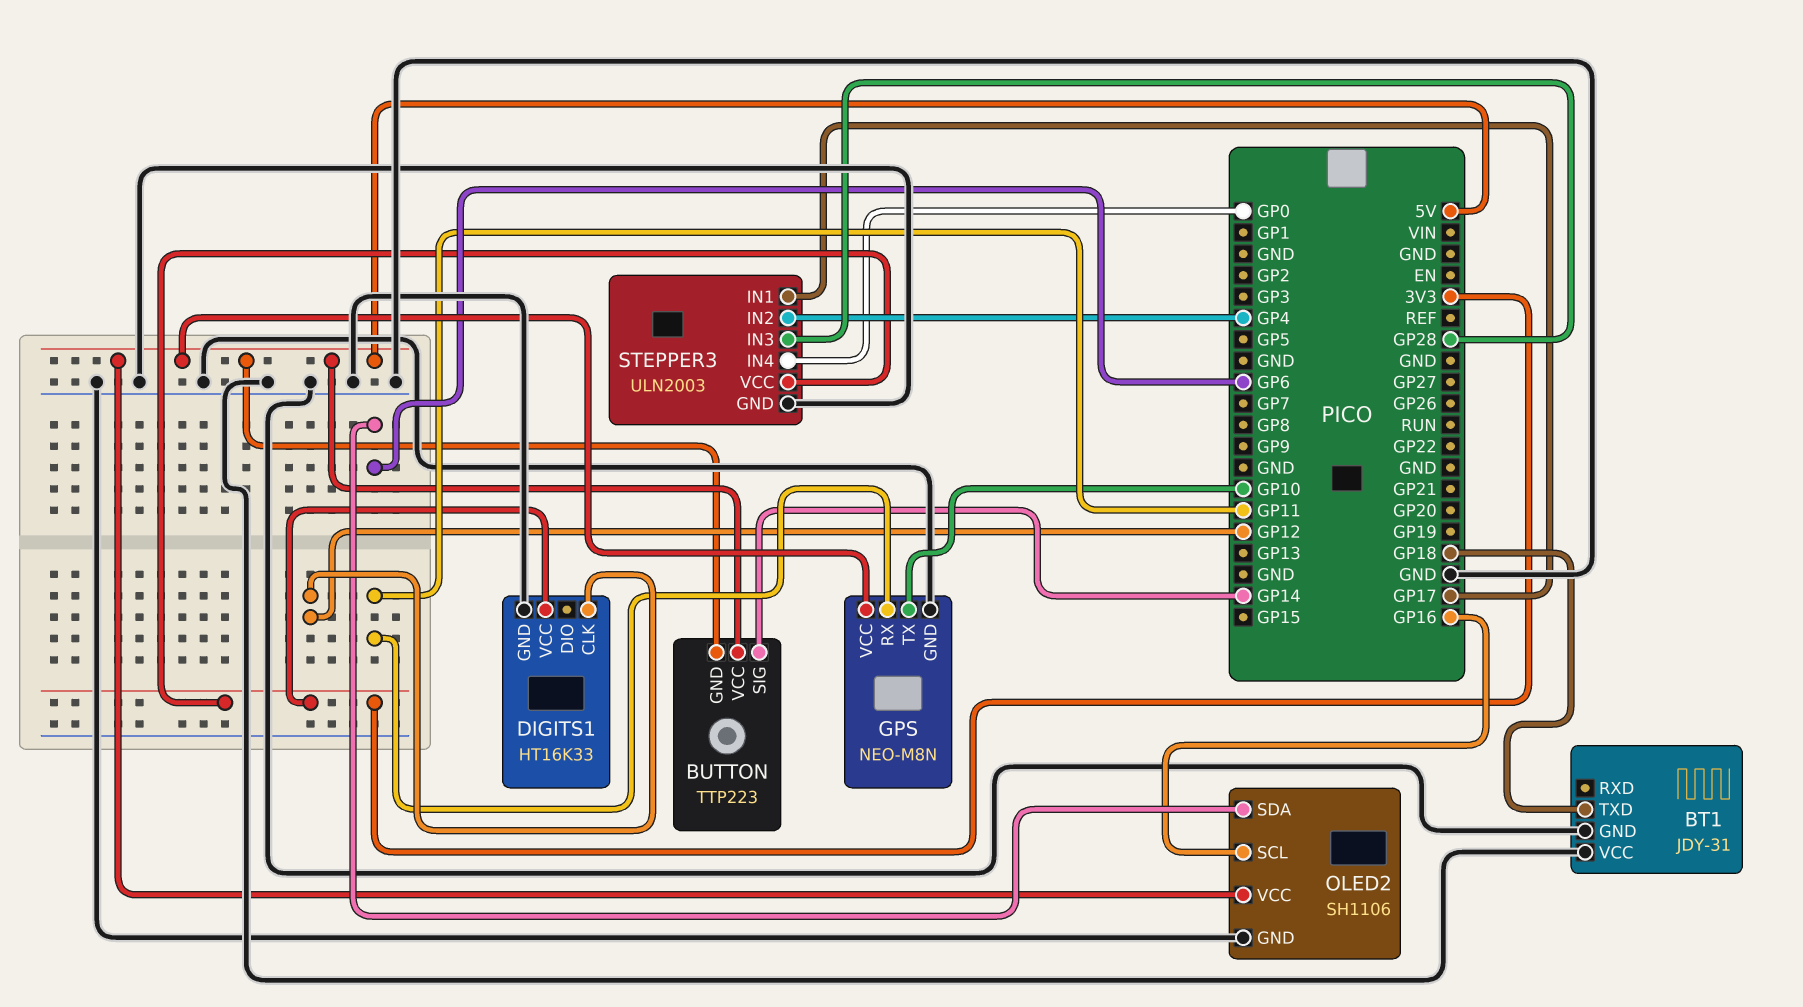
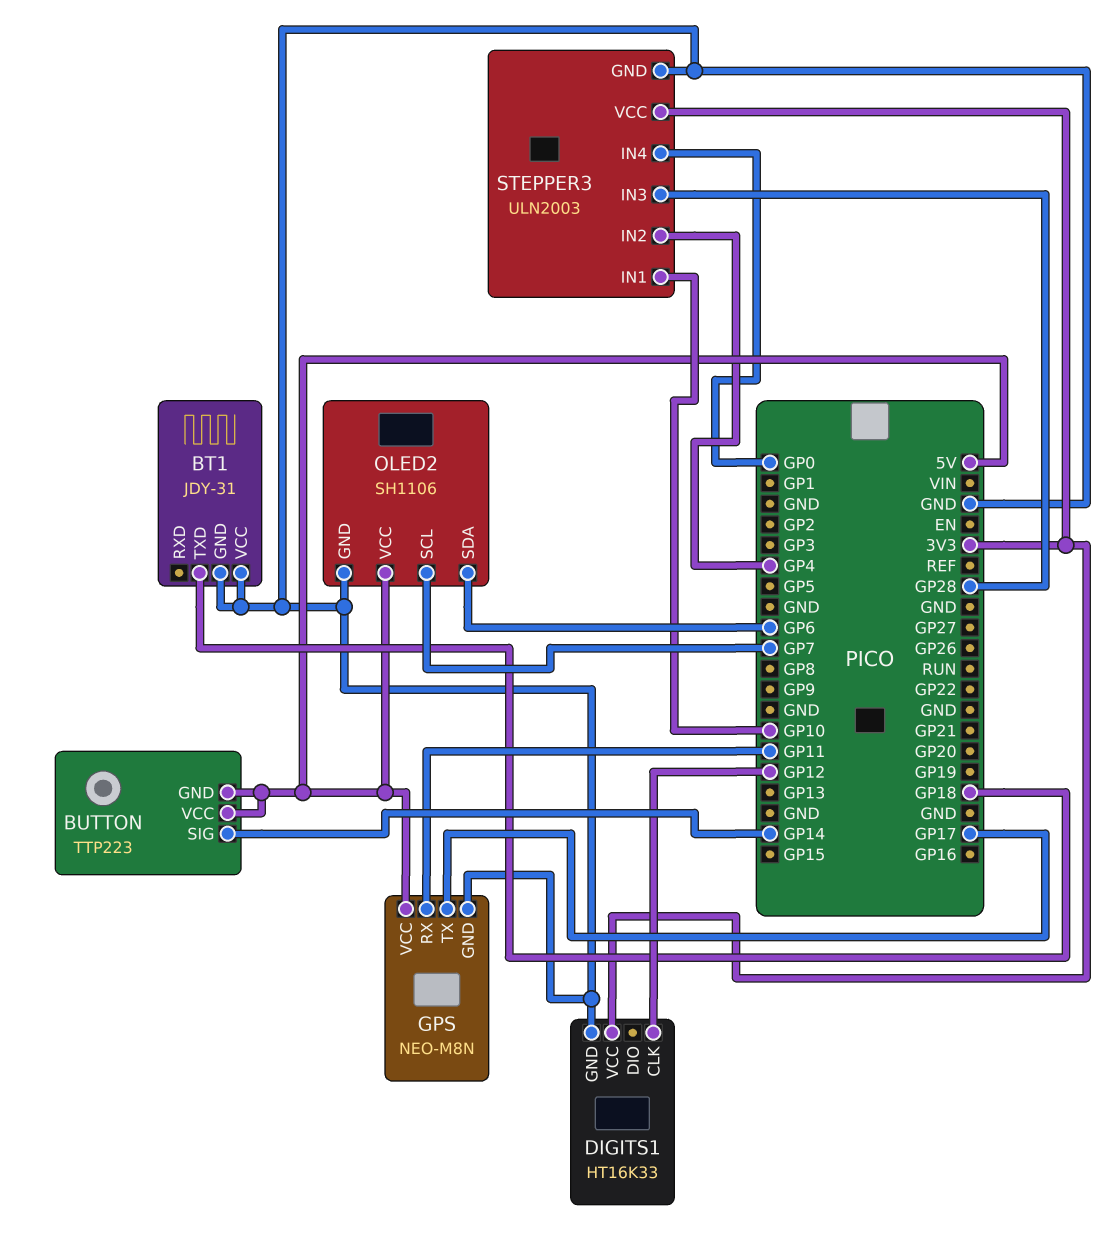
GPS pin TX: GP10 -> GP17
OLED2 pin SCL: GP16 -> GP7
STEPPER3 pin IN1: GP17 -> GP10

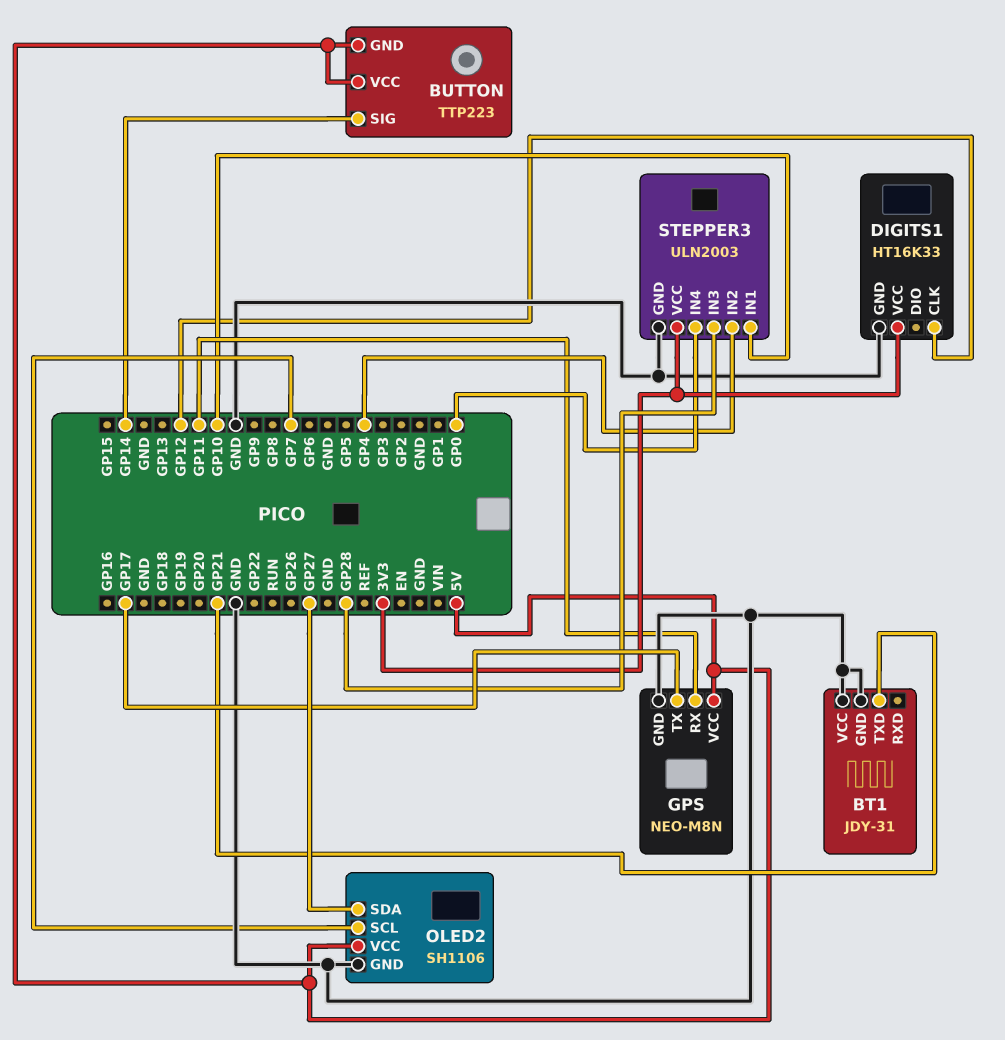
BT1 pin TXD: GP18 -> GP21
OLED2 pin SDA: GP6 -> GP27

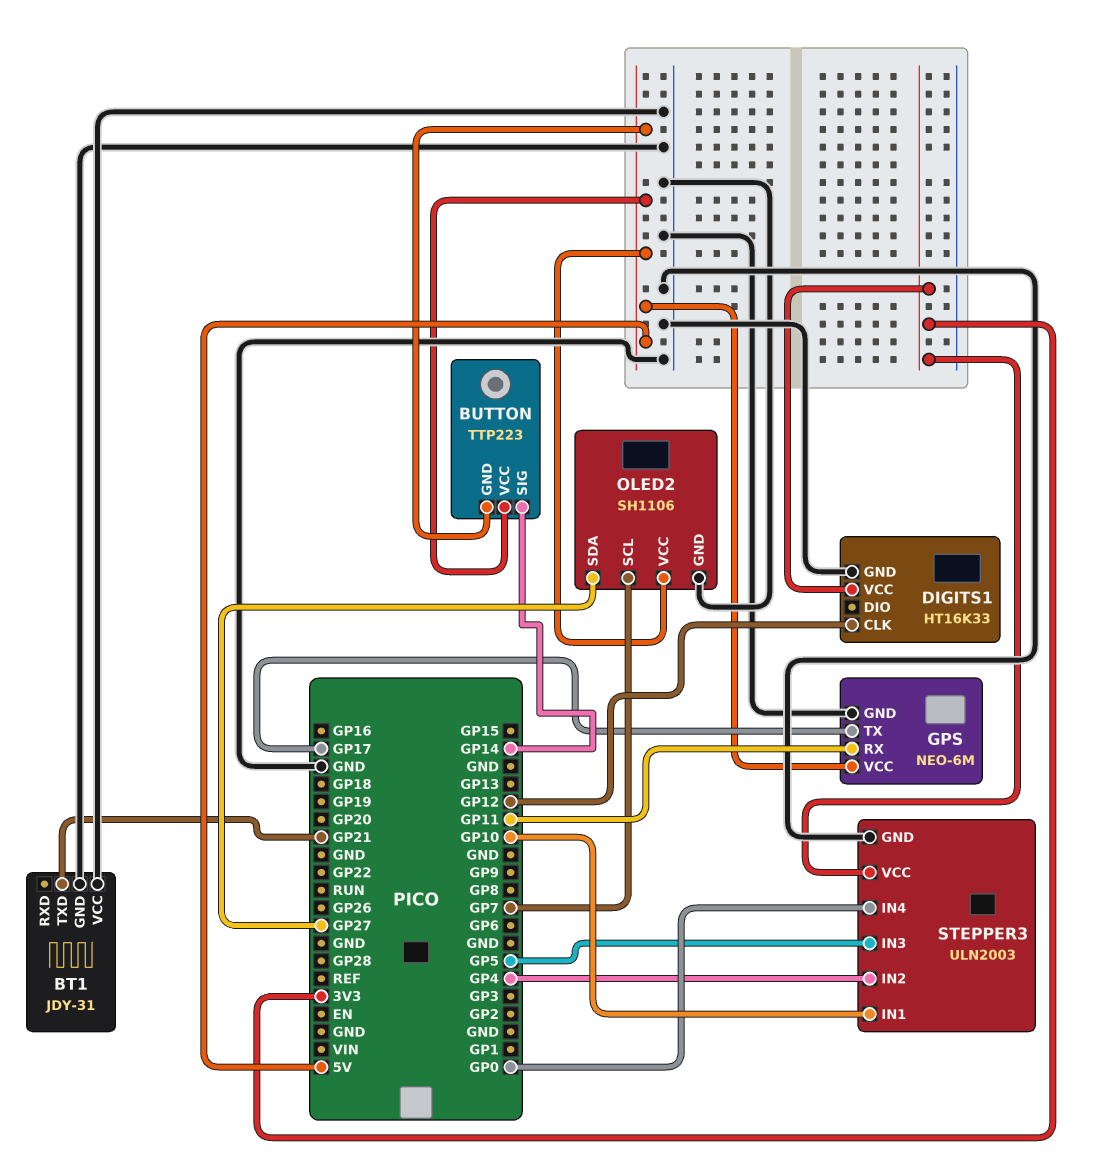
GPS: NEO-M8N -> NEO-6M
STEPPER3 pin IN3: GP28 -> GP5

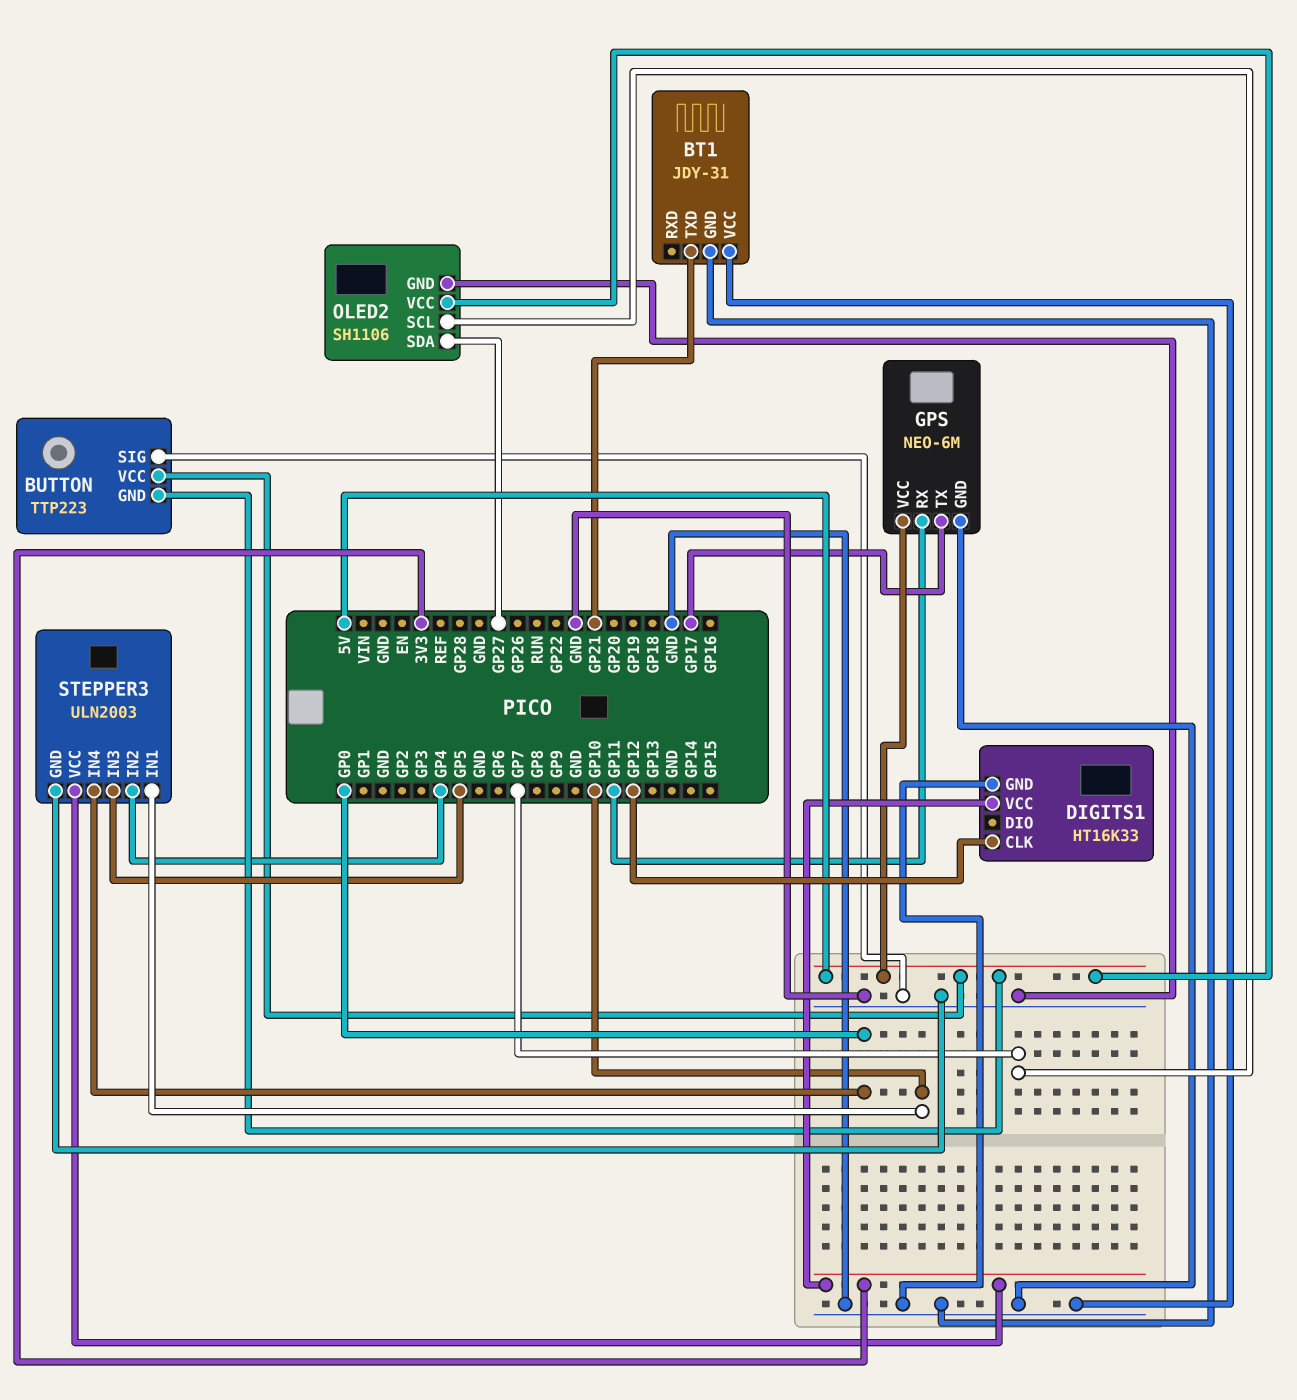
BUTTON pin SIG: GP14 -> GND

